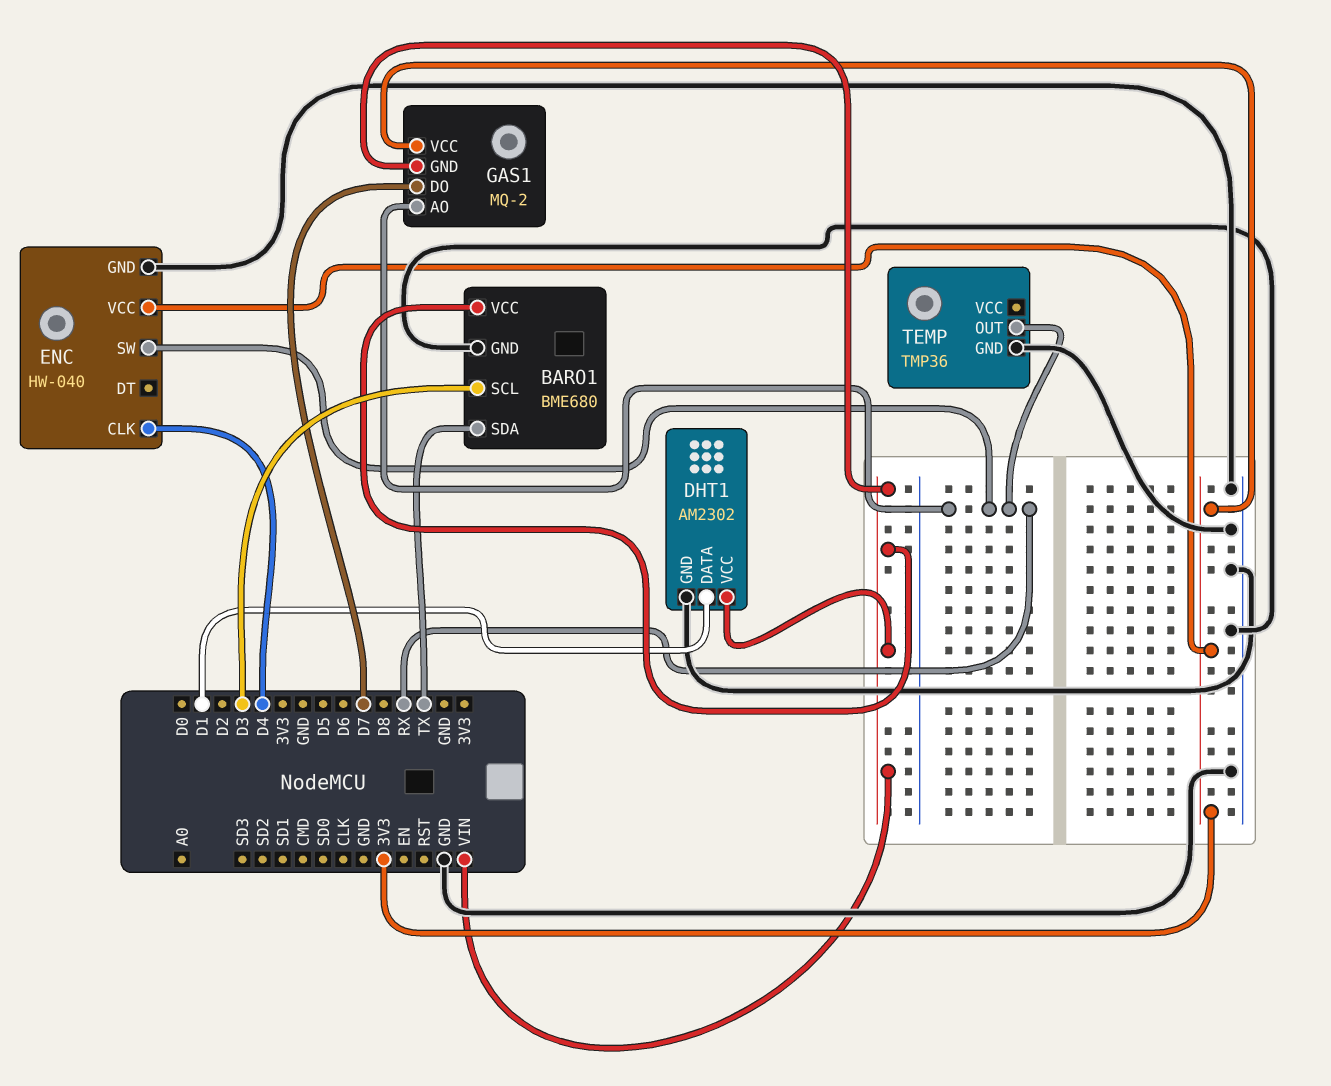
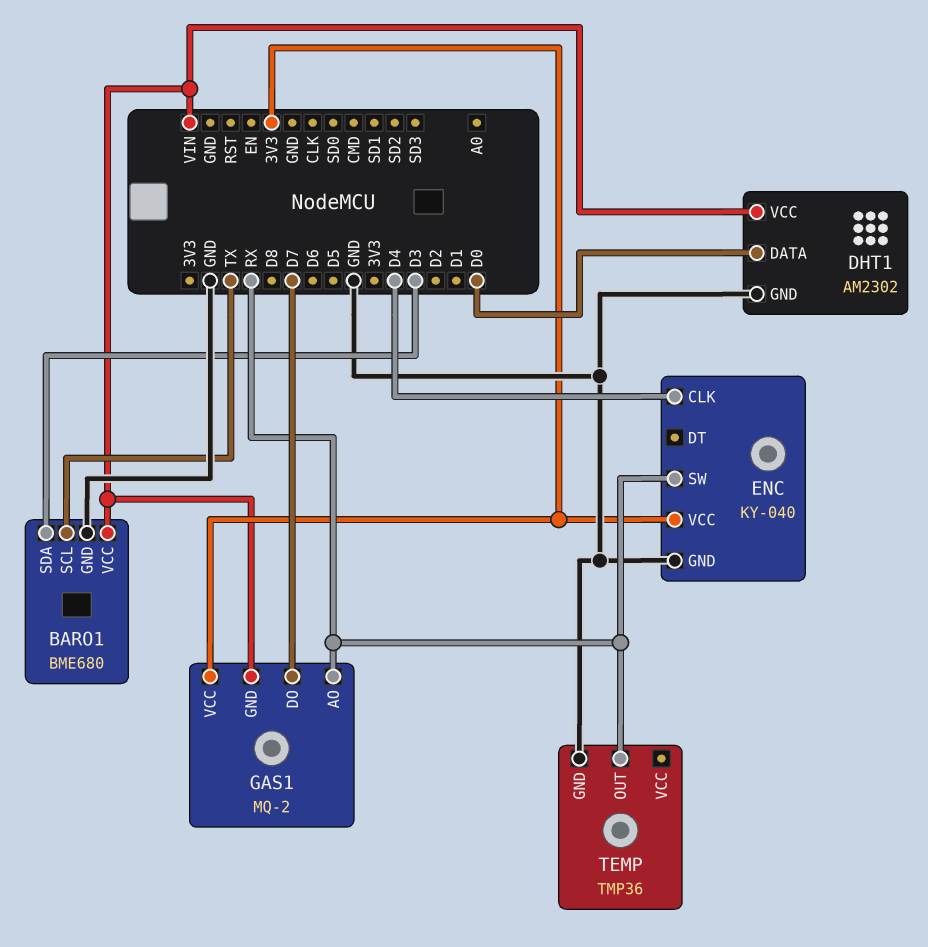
BARO1 pin SCL: D3 -> TX
BARO1 pin SDA: TX -> D3
DHT1 pin DATA: D1 -> D0
ENC: HW-040 -> KY-040

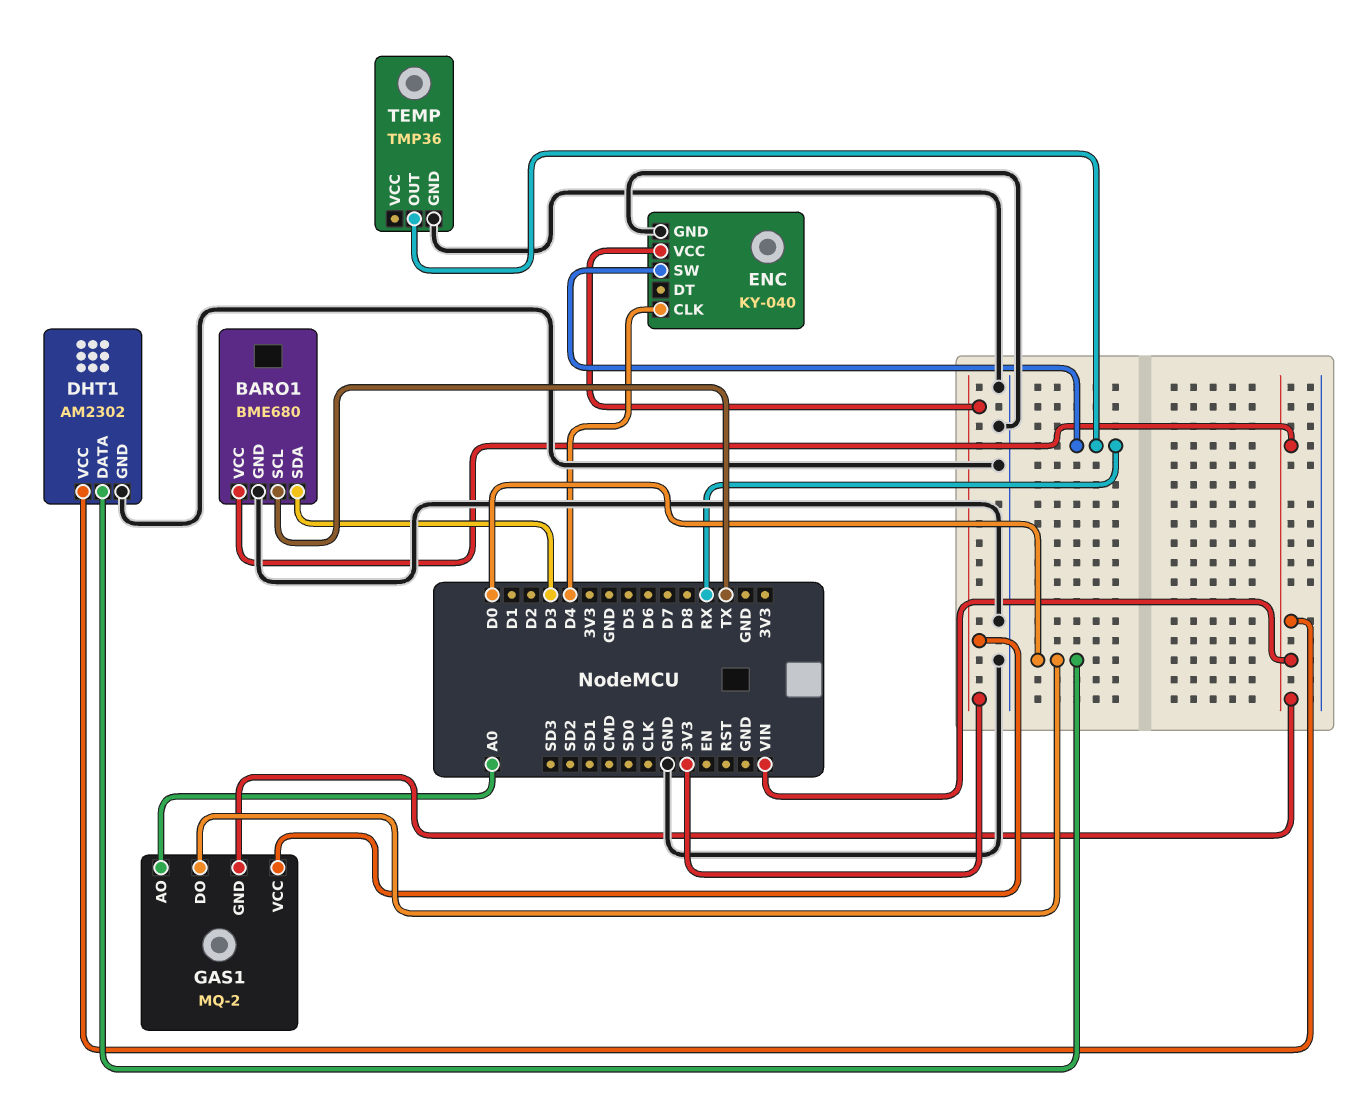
GAS1 pin AO: RX -> A0
GAS1 pin DO: D7 -> D0

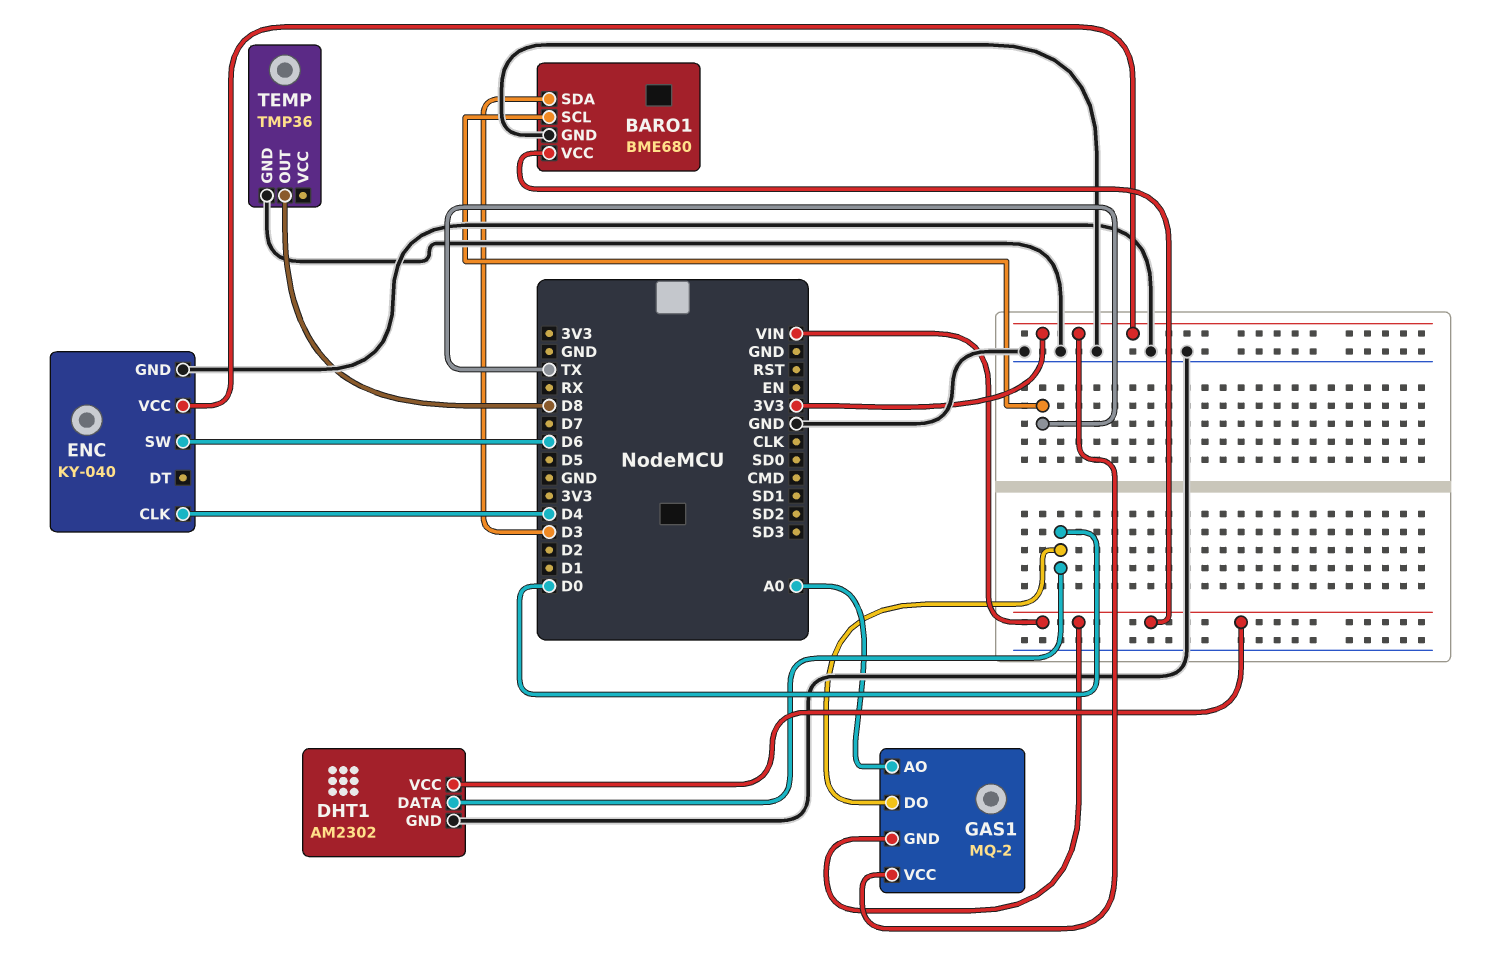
ENC pin SW: RX -> D6
TEMP pin OUT: RX -> D8

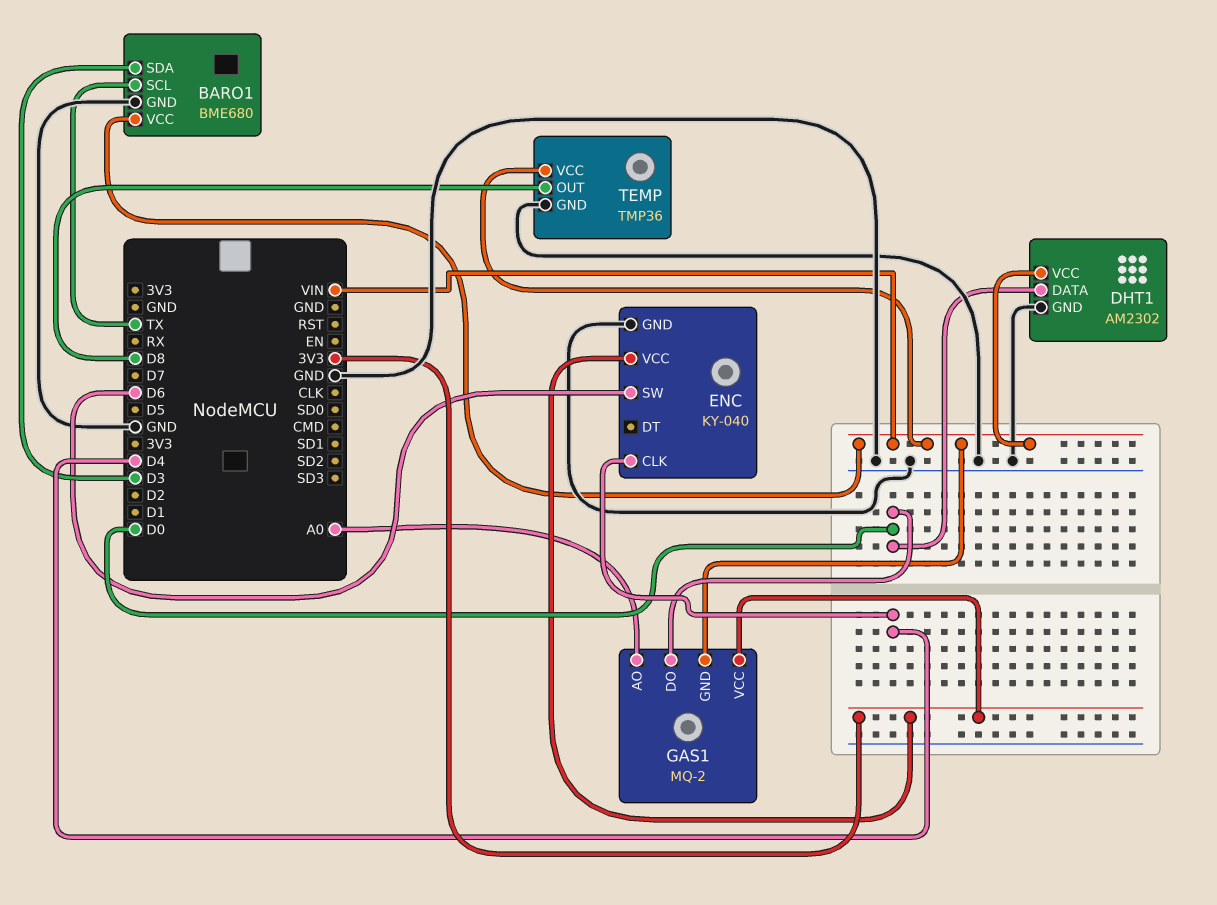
TEMP pin VCC: none -> VIN

